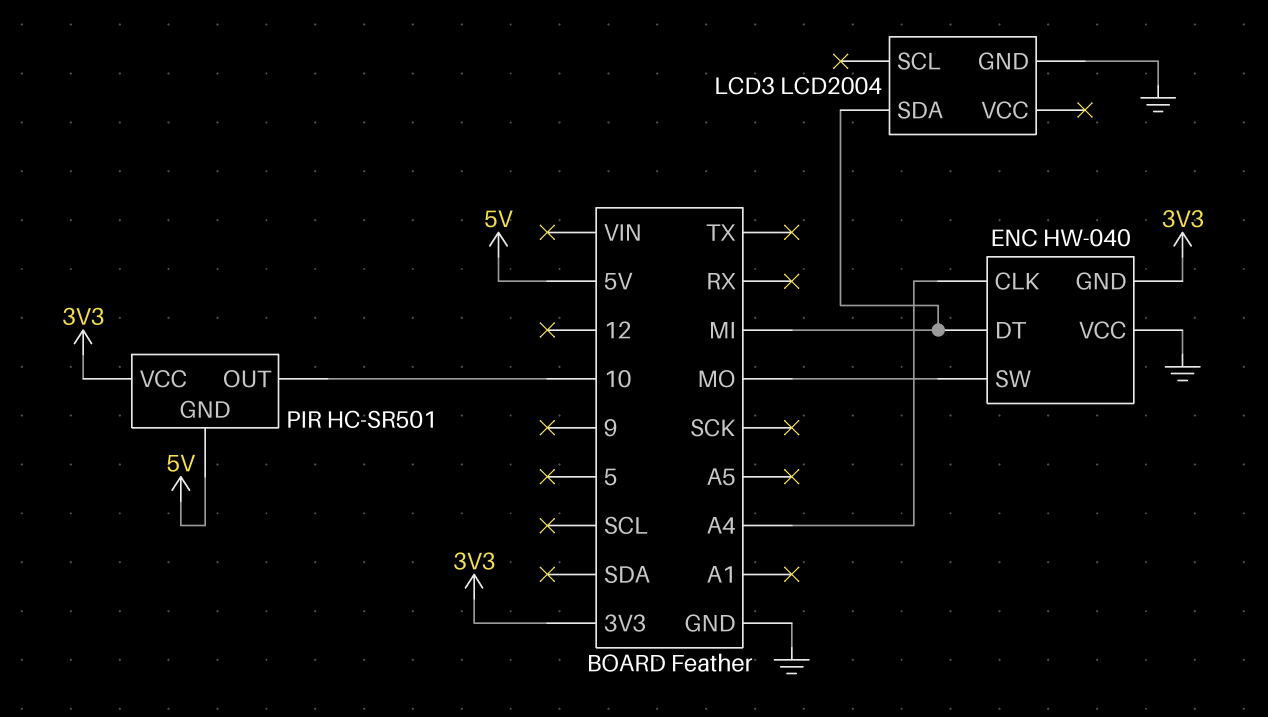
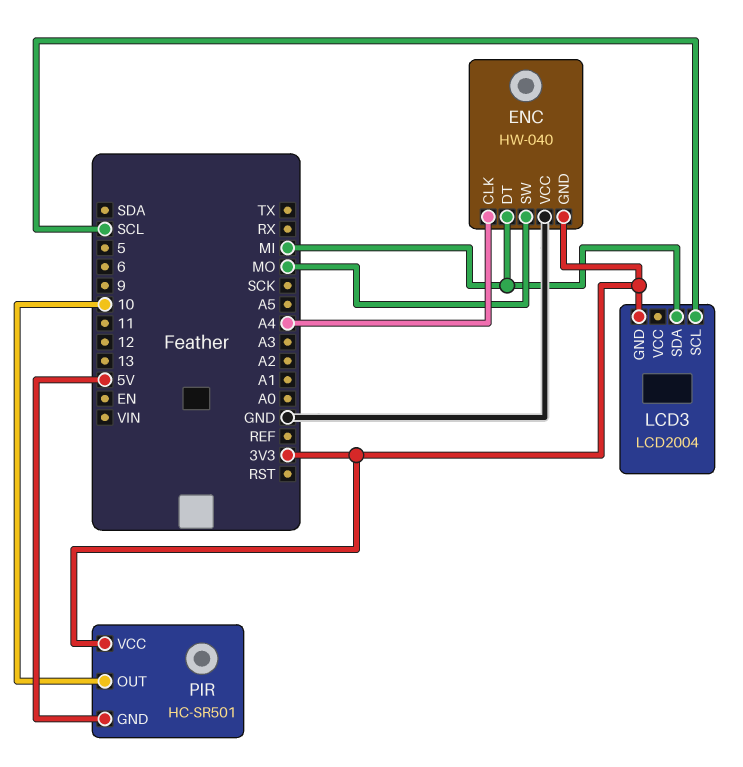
LCD3 pin GND: GND -> 3V3
LCD3 pin SCL: none -> SCL

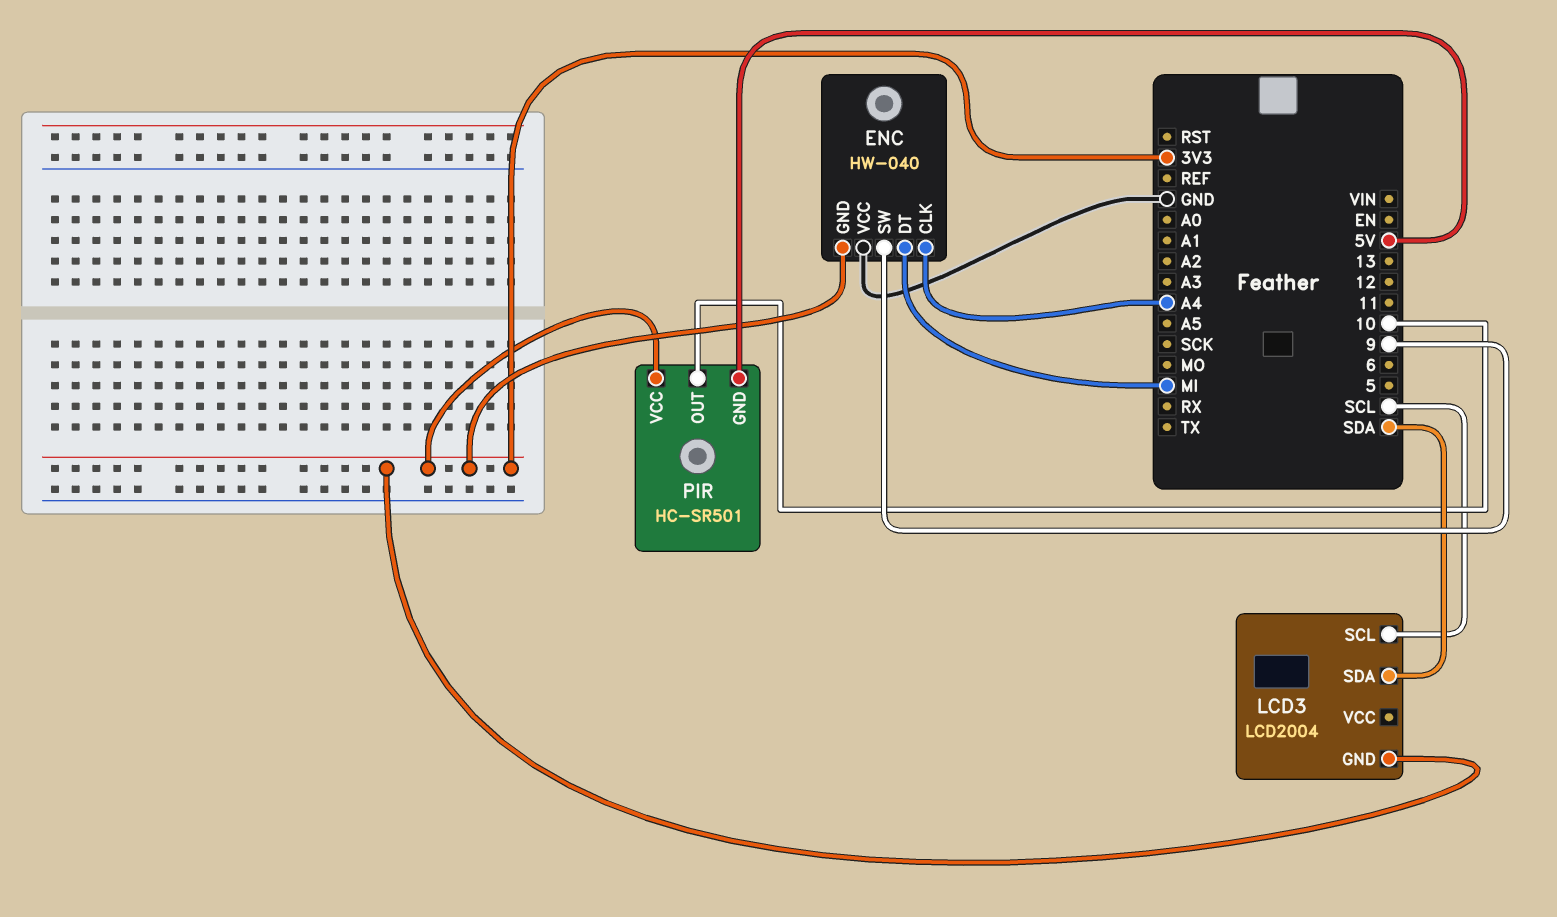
ENC pin SW: MO -> 9
LCD3 pin SDA: MI -> SDA

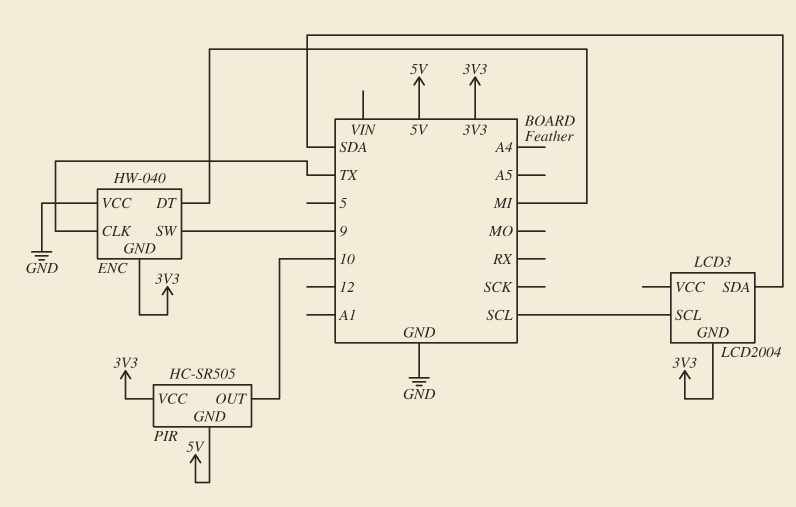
ENC pin CLK: A4 -> TX
PIR: HC-SR501 -> HC-SR505

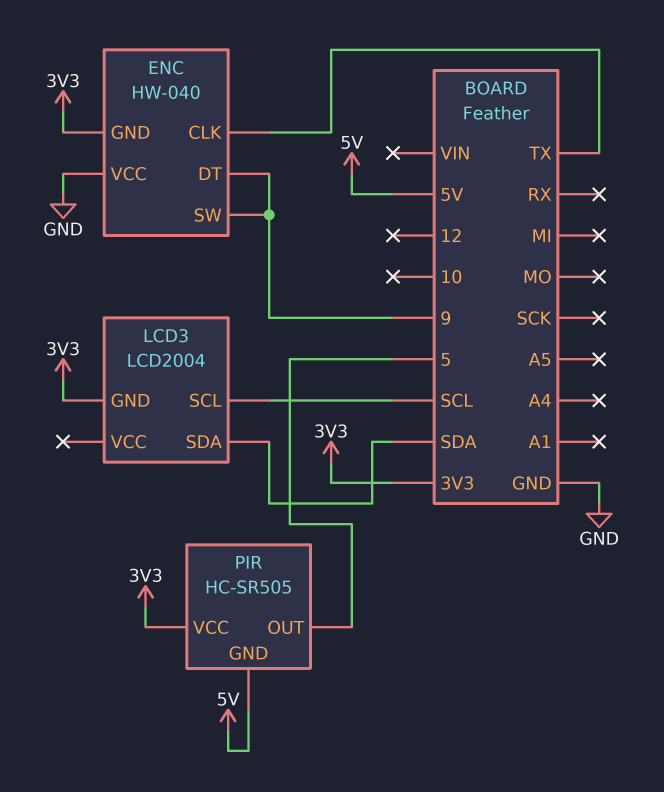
ENC pin DT: MI -> 9
PIR pin OUT: 10 -> 5

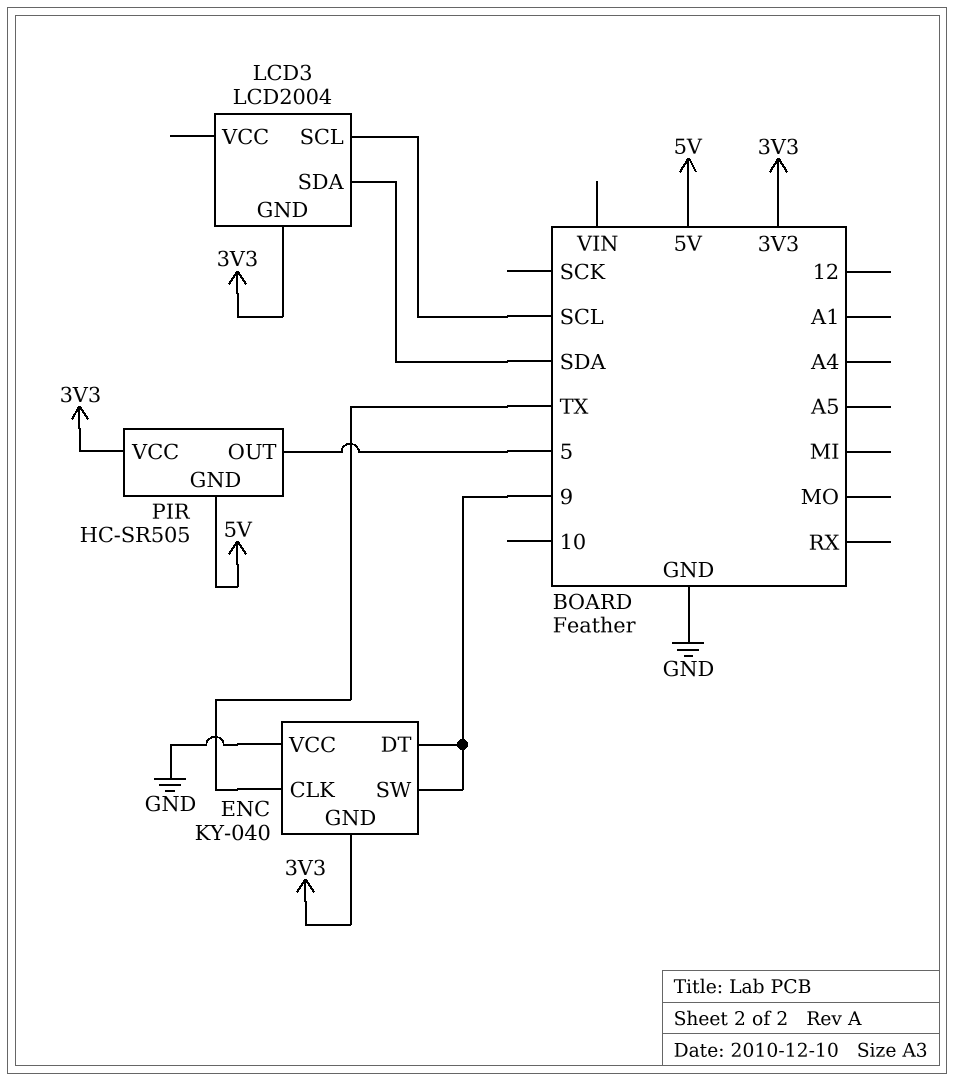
ENC: HW-040 -> KY-040

